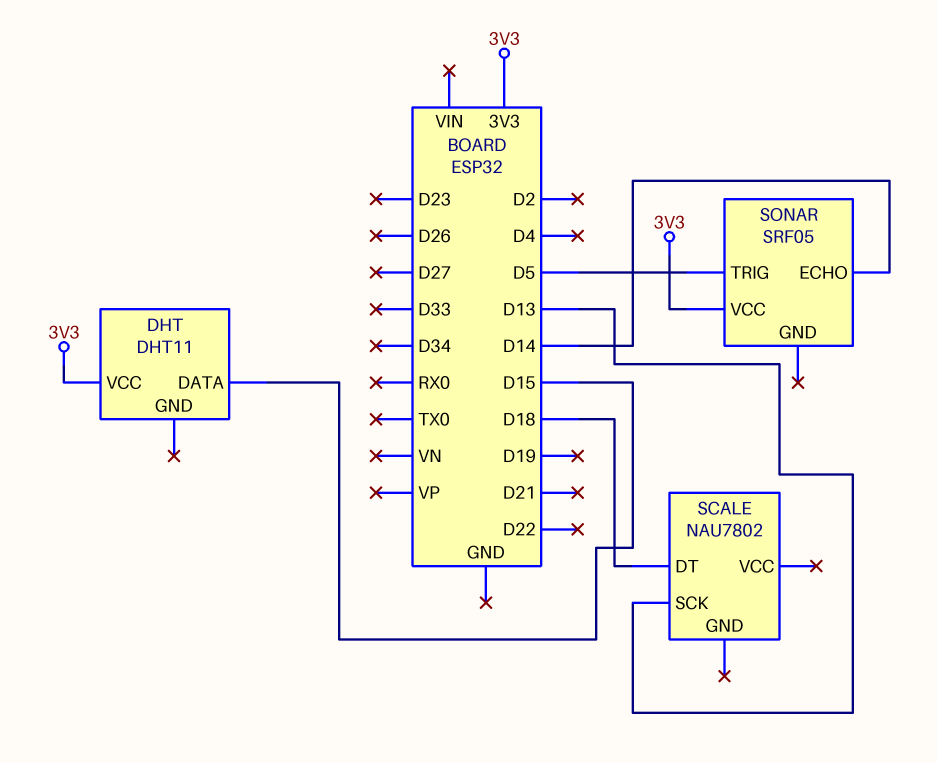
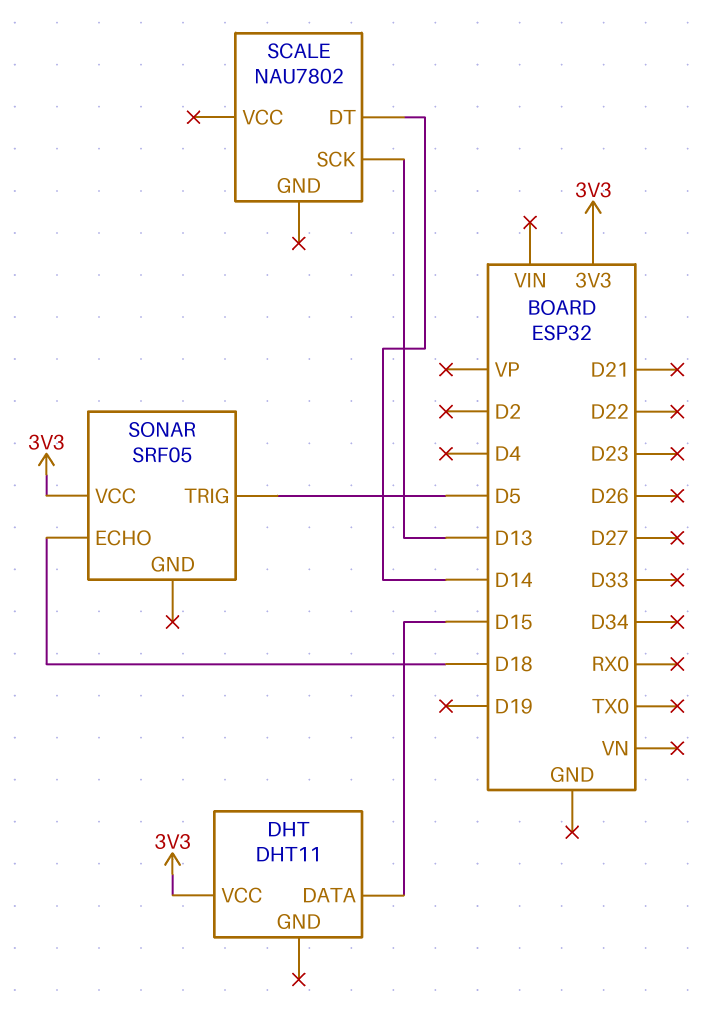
SCALE pin DT: D18 -> D14
SONAR pin ECHO: D14 -> D18

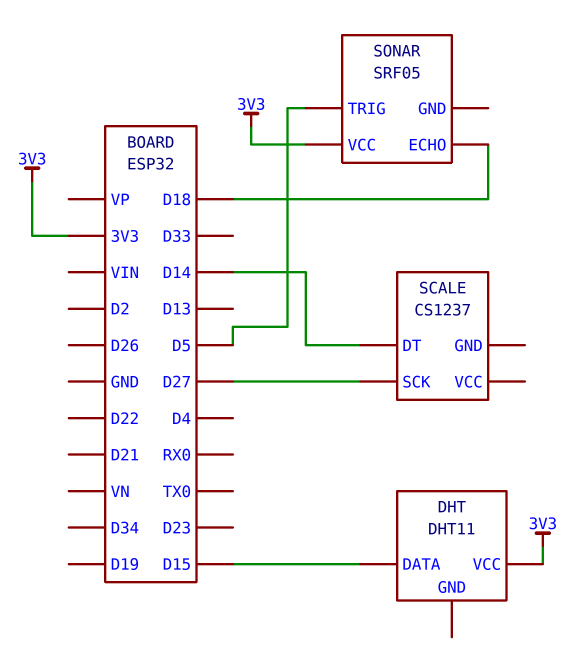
SCALE: NAU7802 -> CS1237
SCALE pin SCK: D13 -> D27

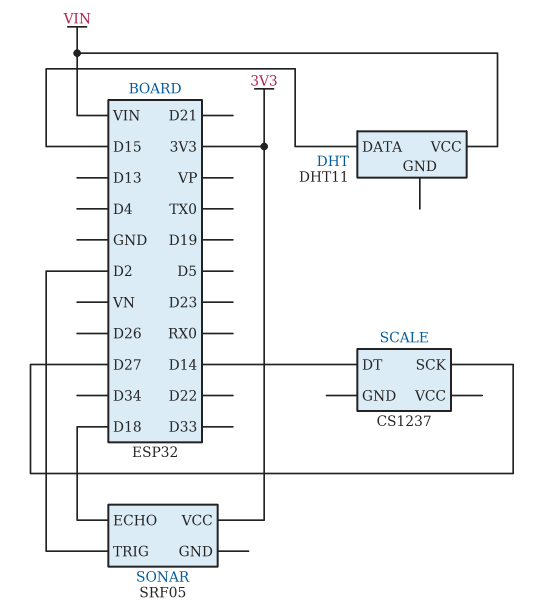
DHT pin VCC: 3V3 -> VIN
SONAR pin TRIG: D5 -> D2

